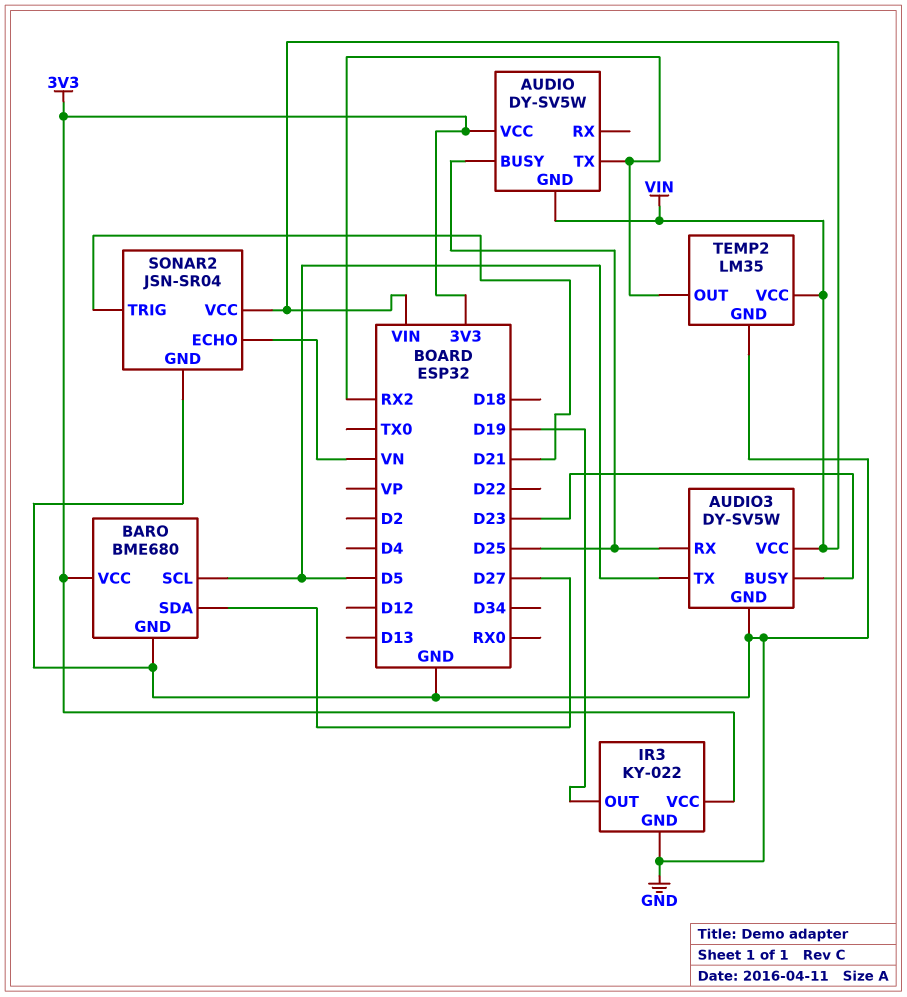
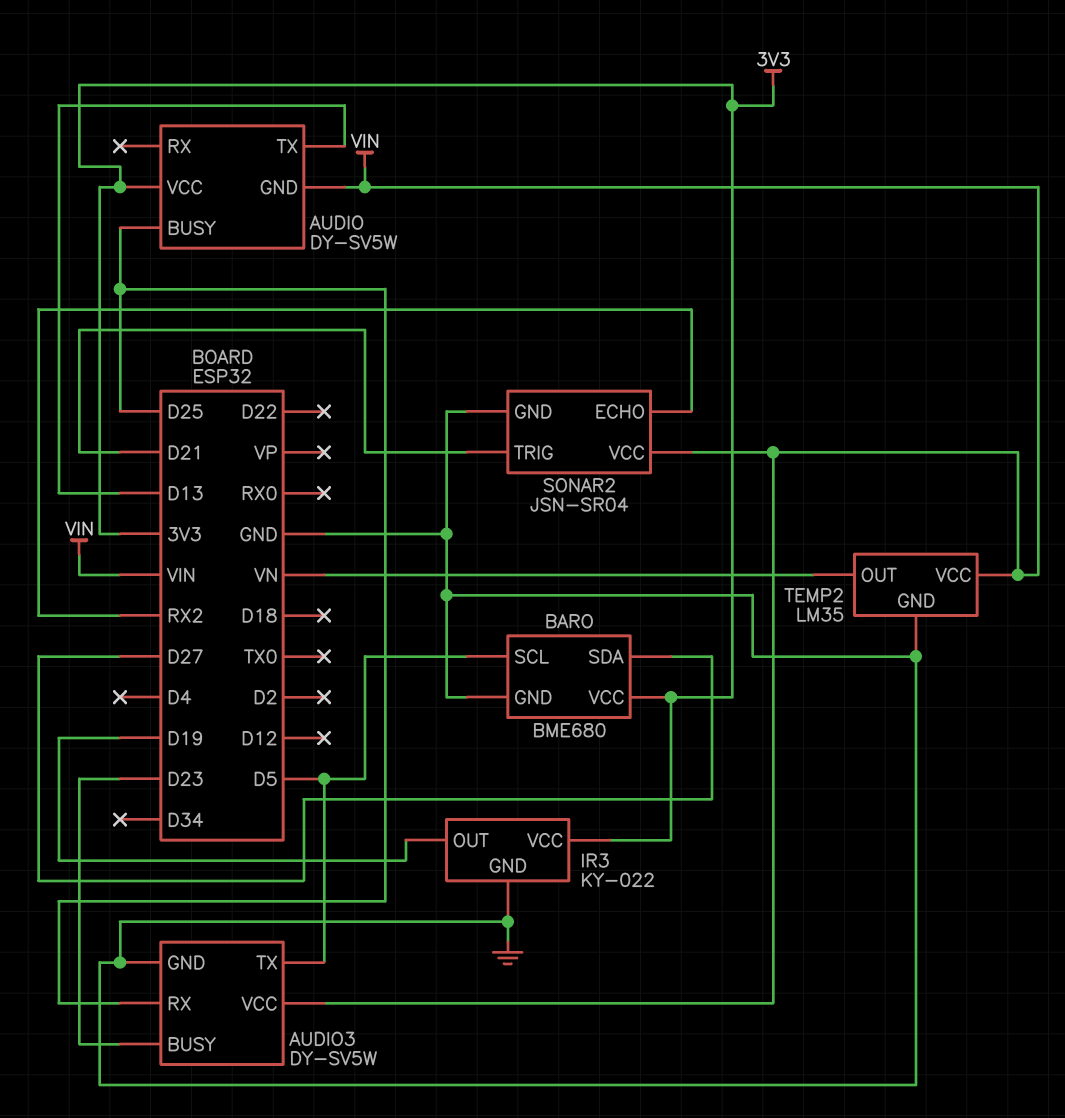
AUDIO pin TX: RX2 -> D13
SONAR2 pin ECHO: VN -> RX2
TEMP2 pin OUT: RX2 -> VN

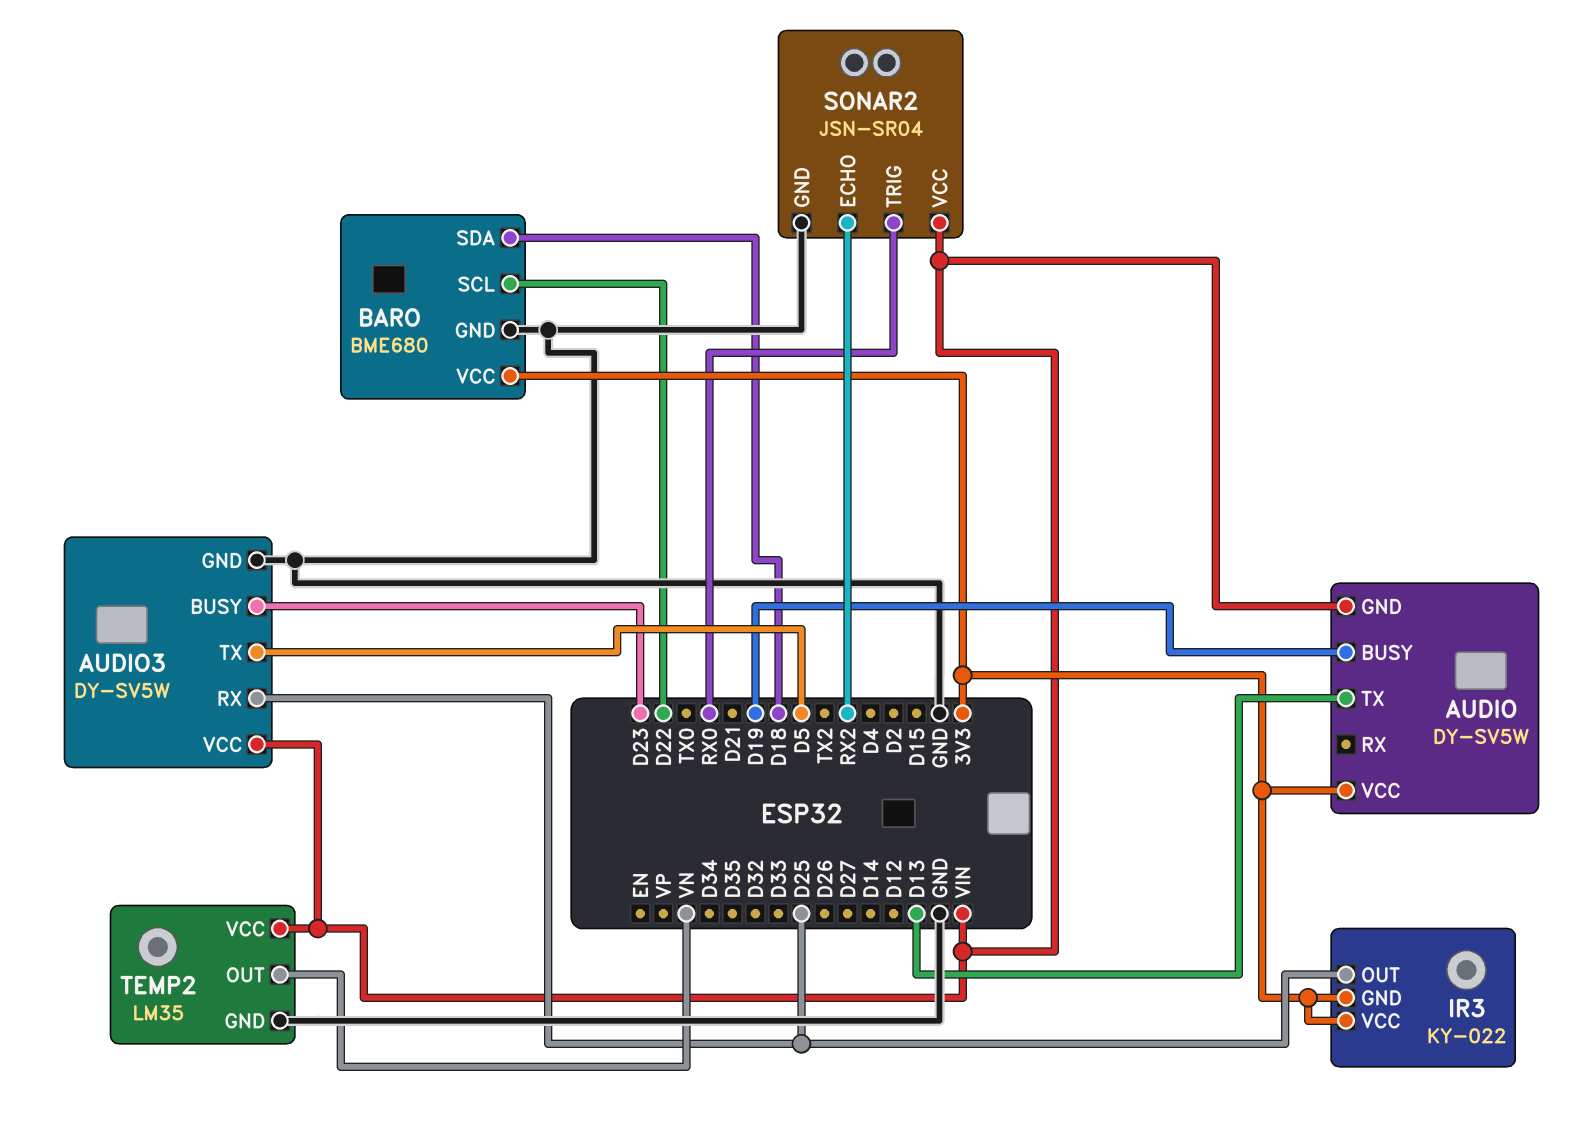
AUDIO pin BUSY: D25 -> D19
BARO pin SCL: D5 -> D22
BARO pin SDA: D27 -> D18
IR3 pin GND: GND -> 3V3
IR3 pin OUT: D19 -> D25
SONAR2 pin TRIG: D21 -> RX0

